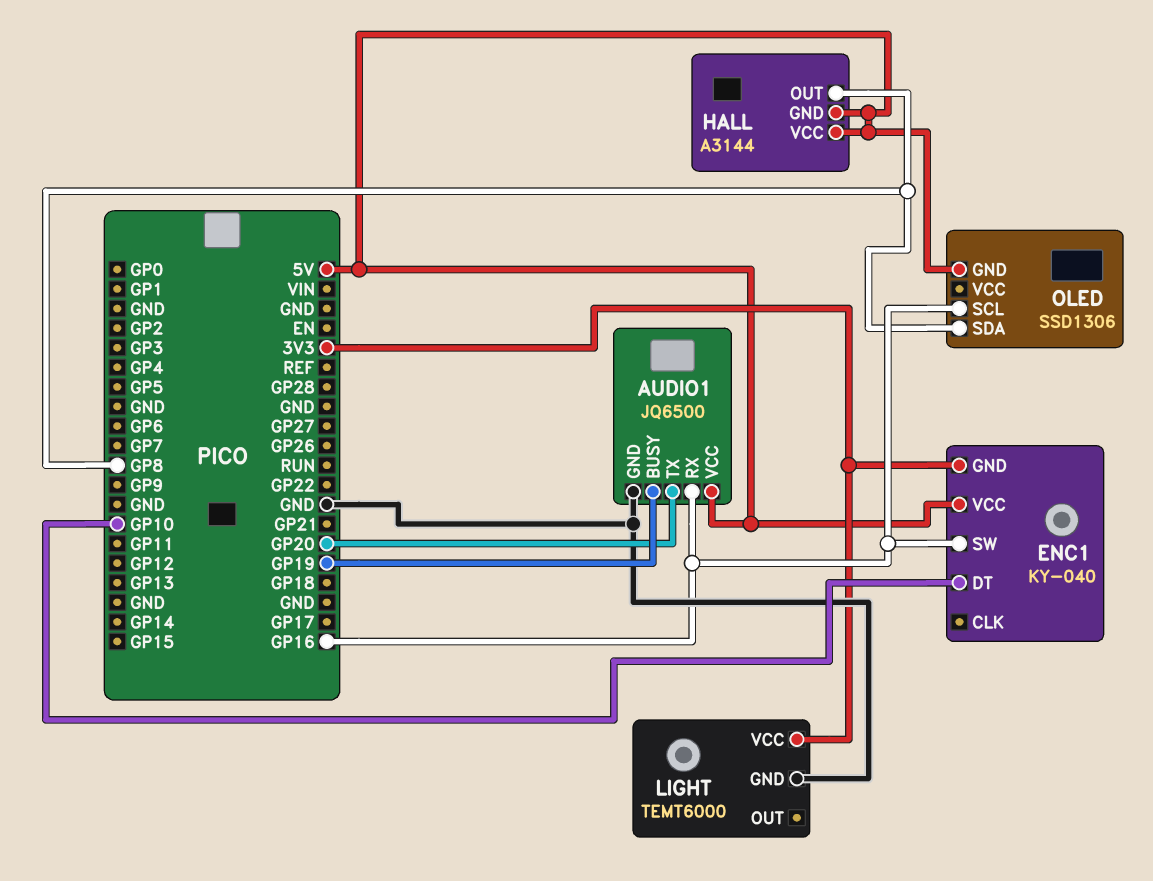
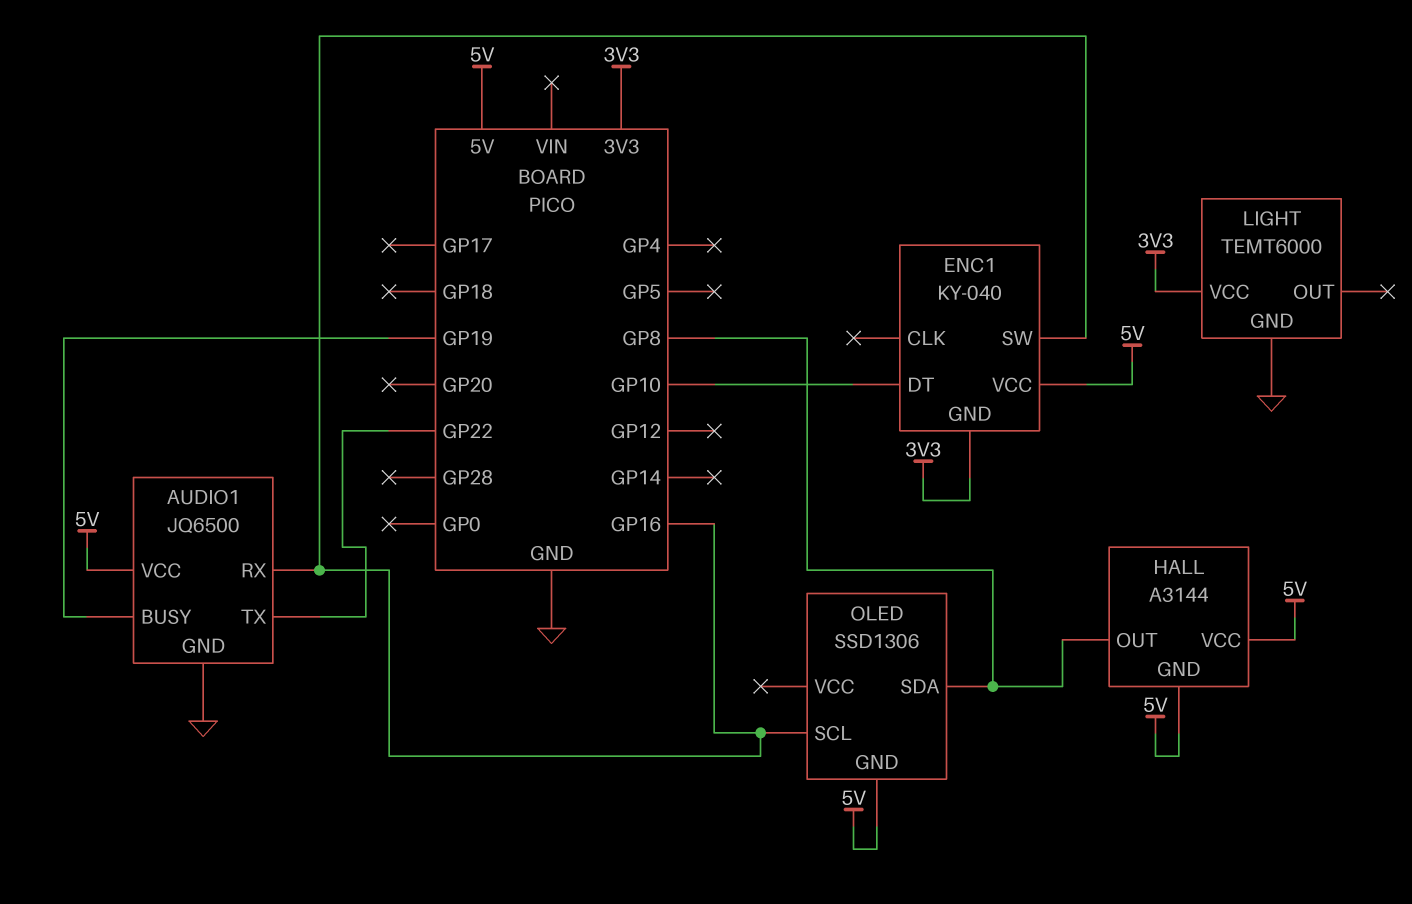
AUDIO1 pin TX: GP20 -> GP22

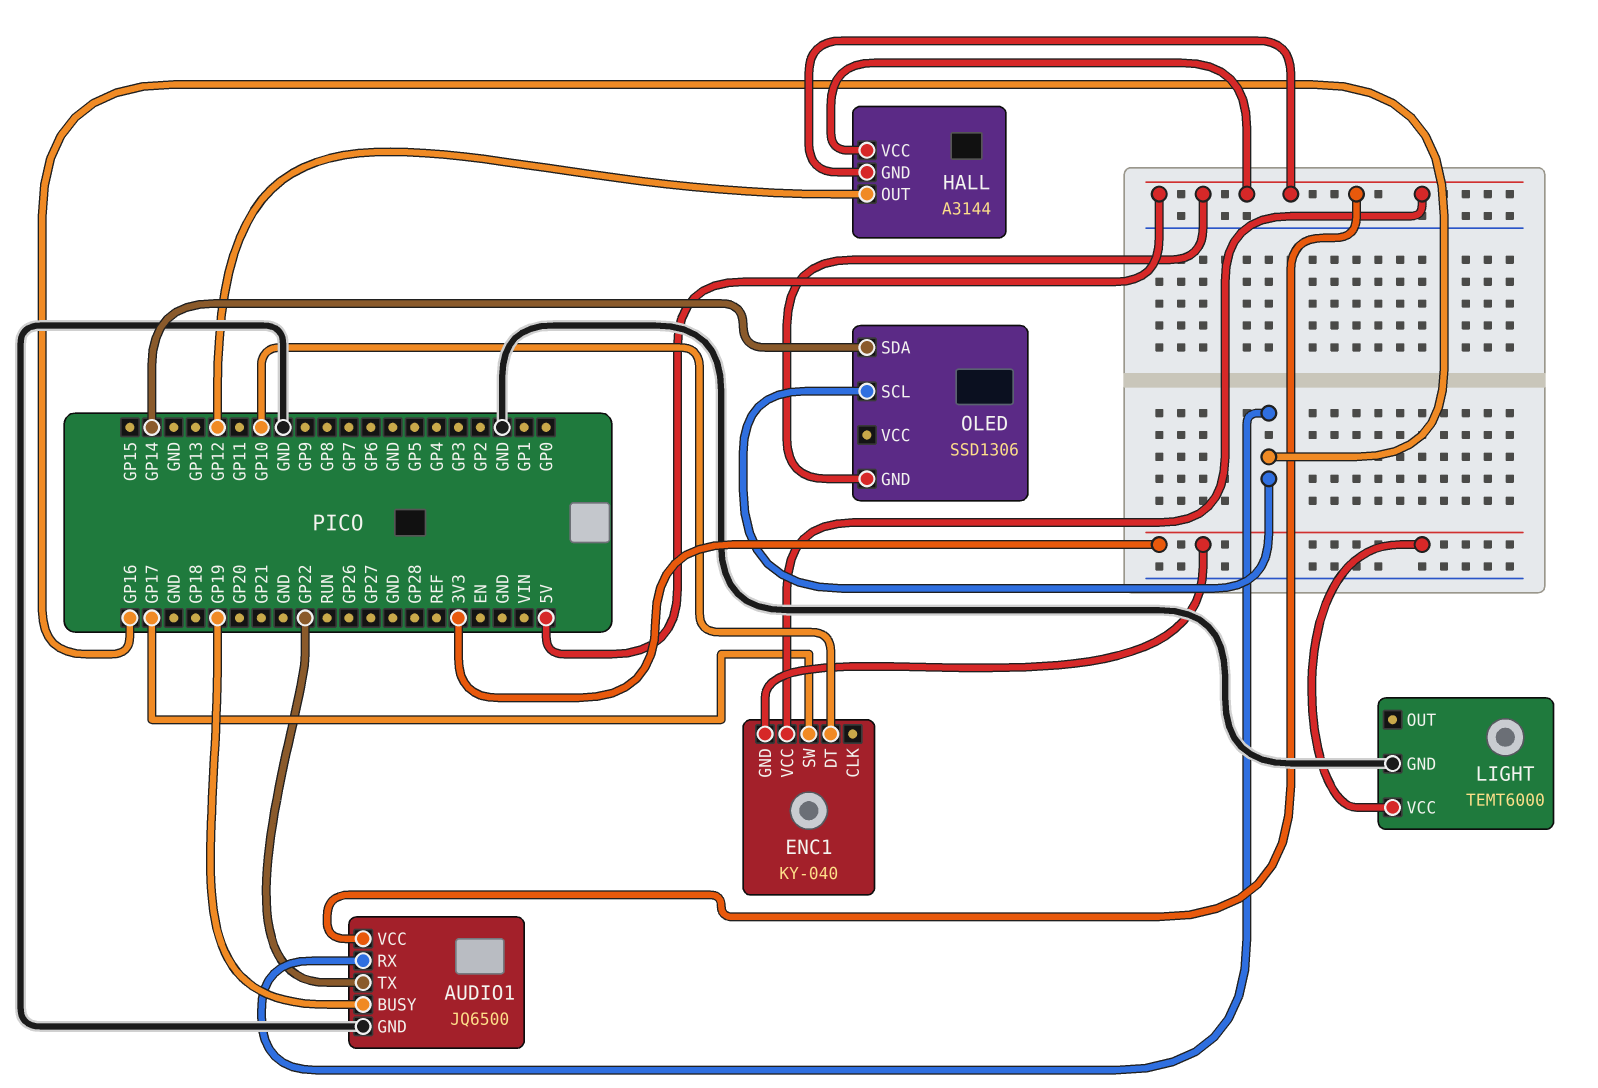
ENC1 pin SW: GP16 -> GP17
HALL pin OUT: GP8 -> GP12
OLED pin SDA: GP8 -> GP14

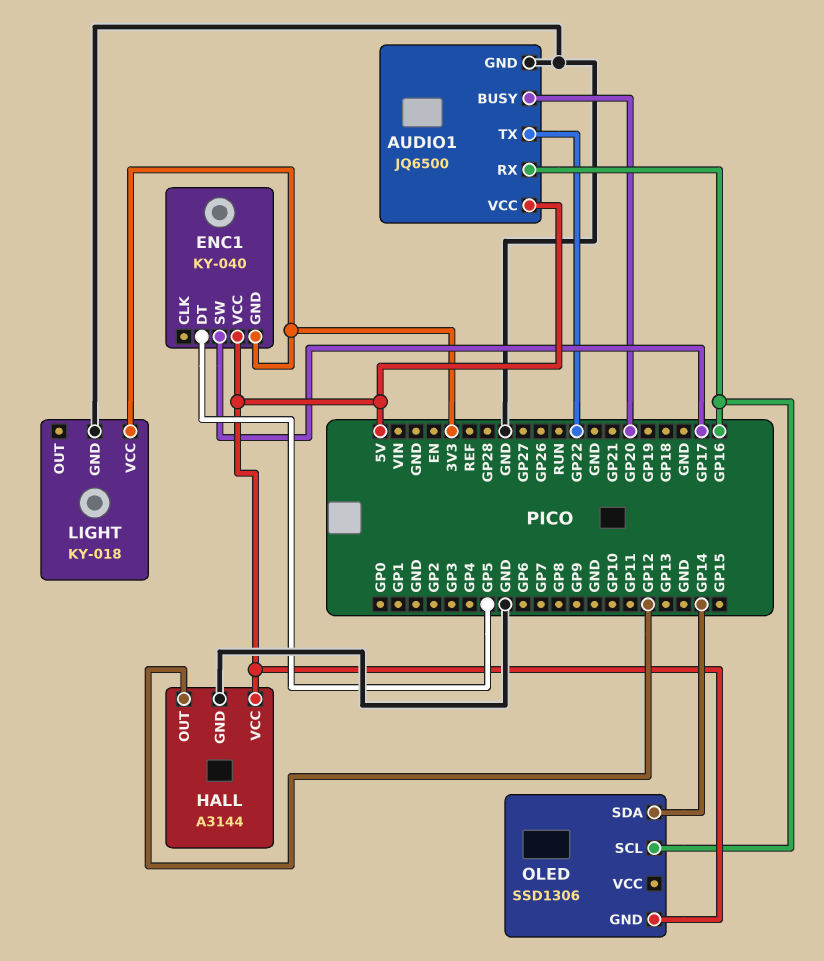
AUDIO1 pin BUSY: GP19 -> GP20
ENC1 pin DT: GP10 -> GP5
HALL pin GND: 5V -> GND
LIGHT: TEMT6000 -> KY-018

